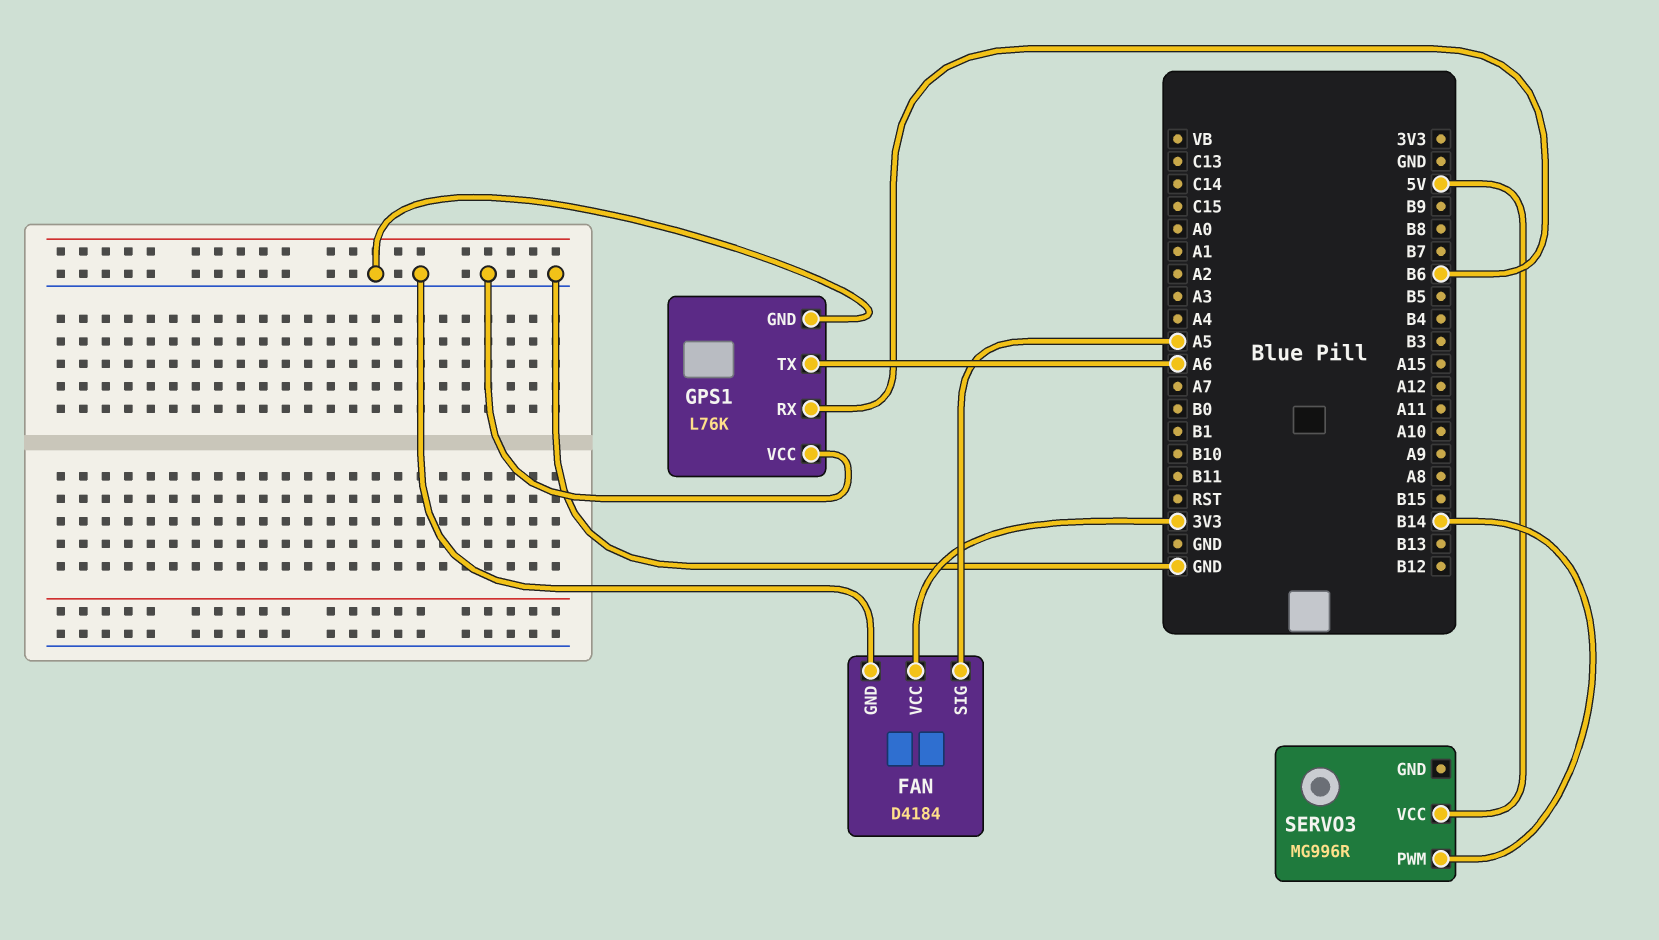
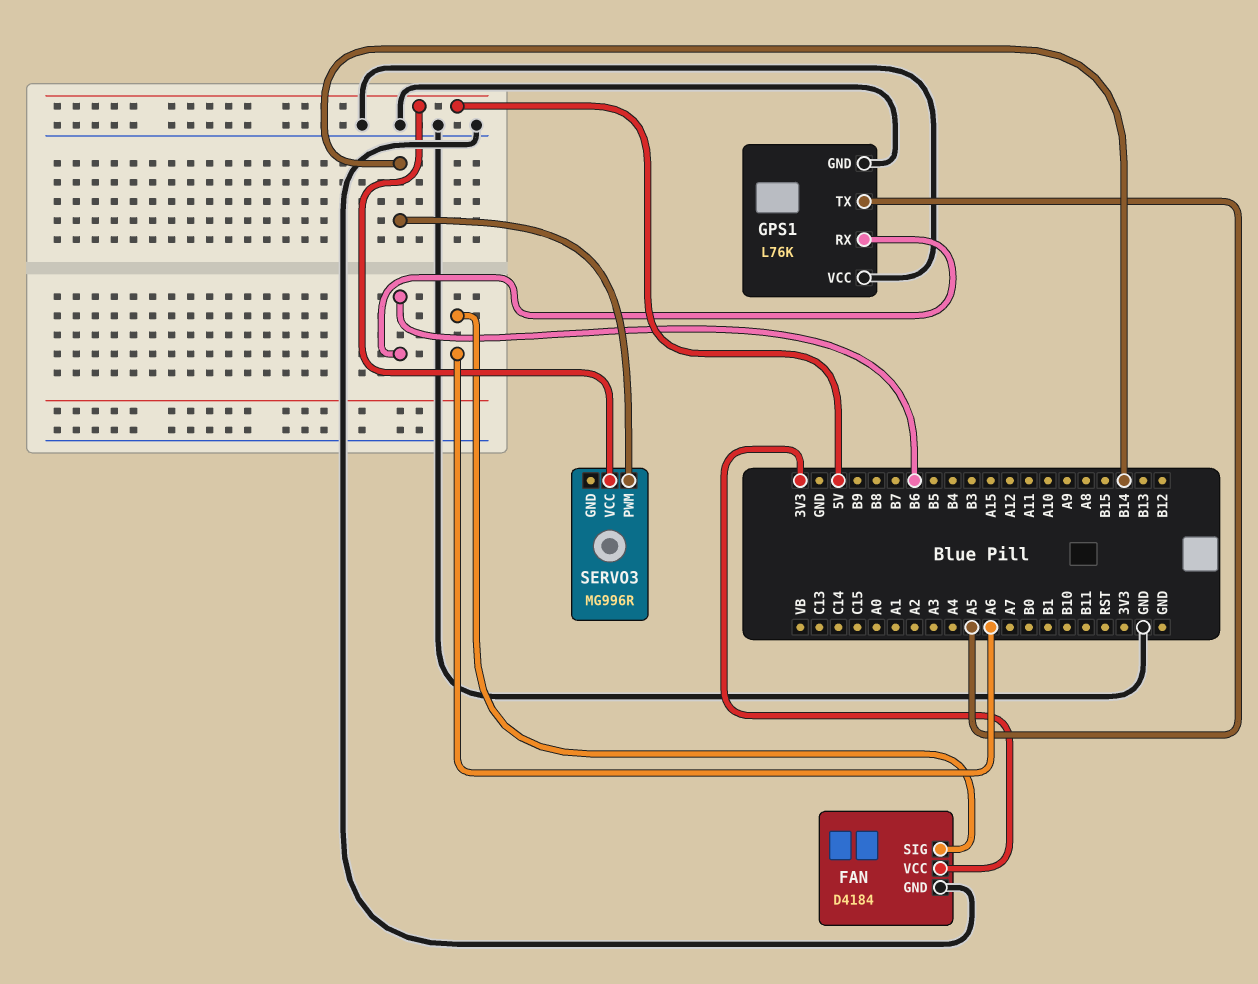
FAN pin SIG: A5 -> A6
GPS1 pin TX: A6 -> A5

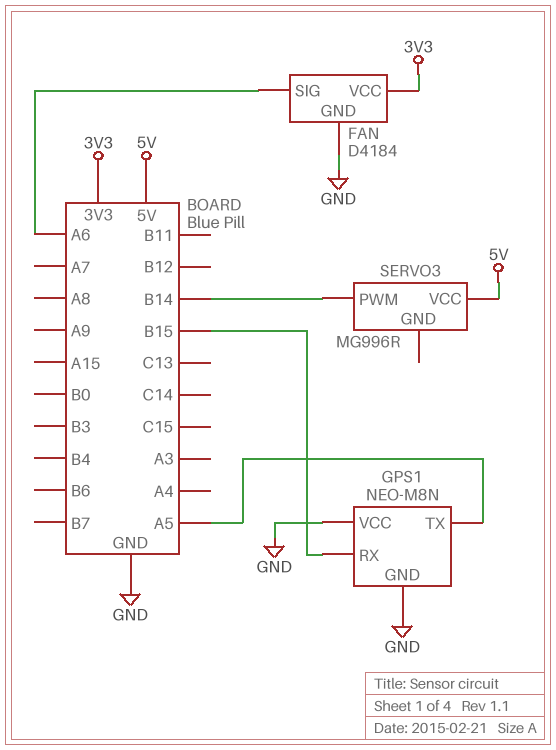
GPS1: L76K -> NEO-M8N
GPS1 pin RX: B6 -> B15

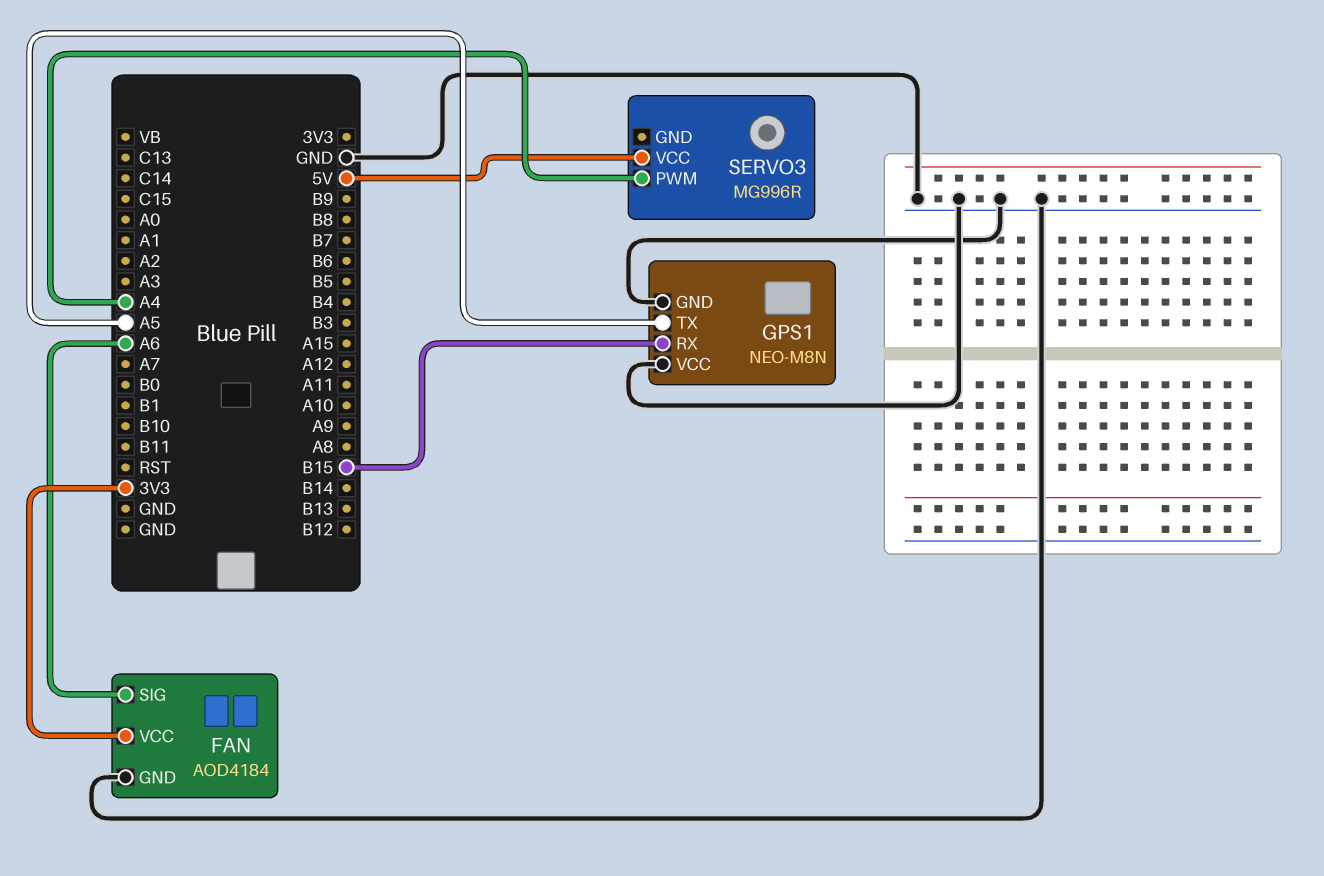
FAN: D4184 -> AOD4184
SERVO3 pin PWM: B14 -> A4

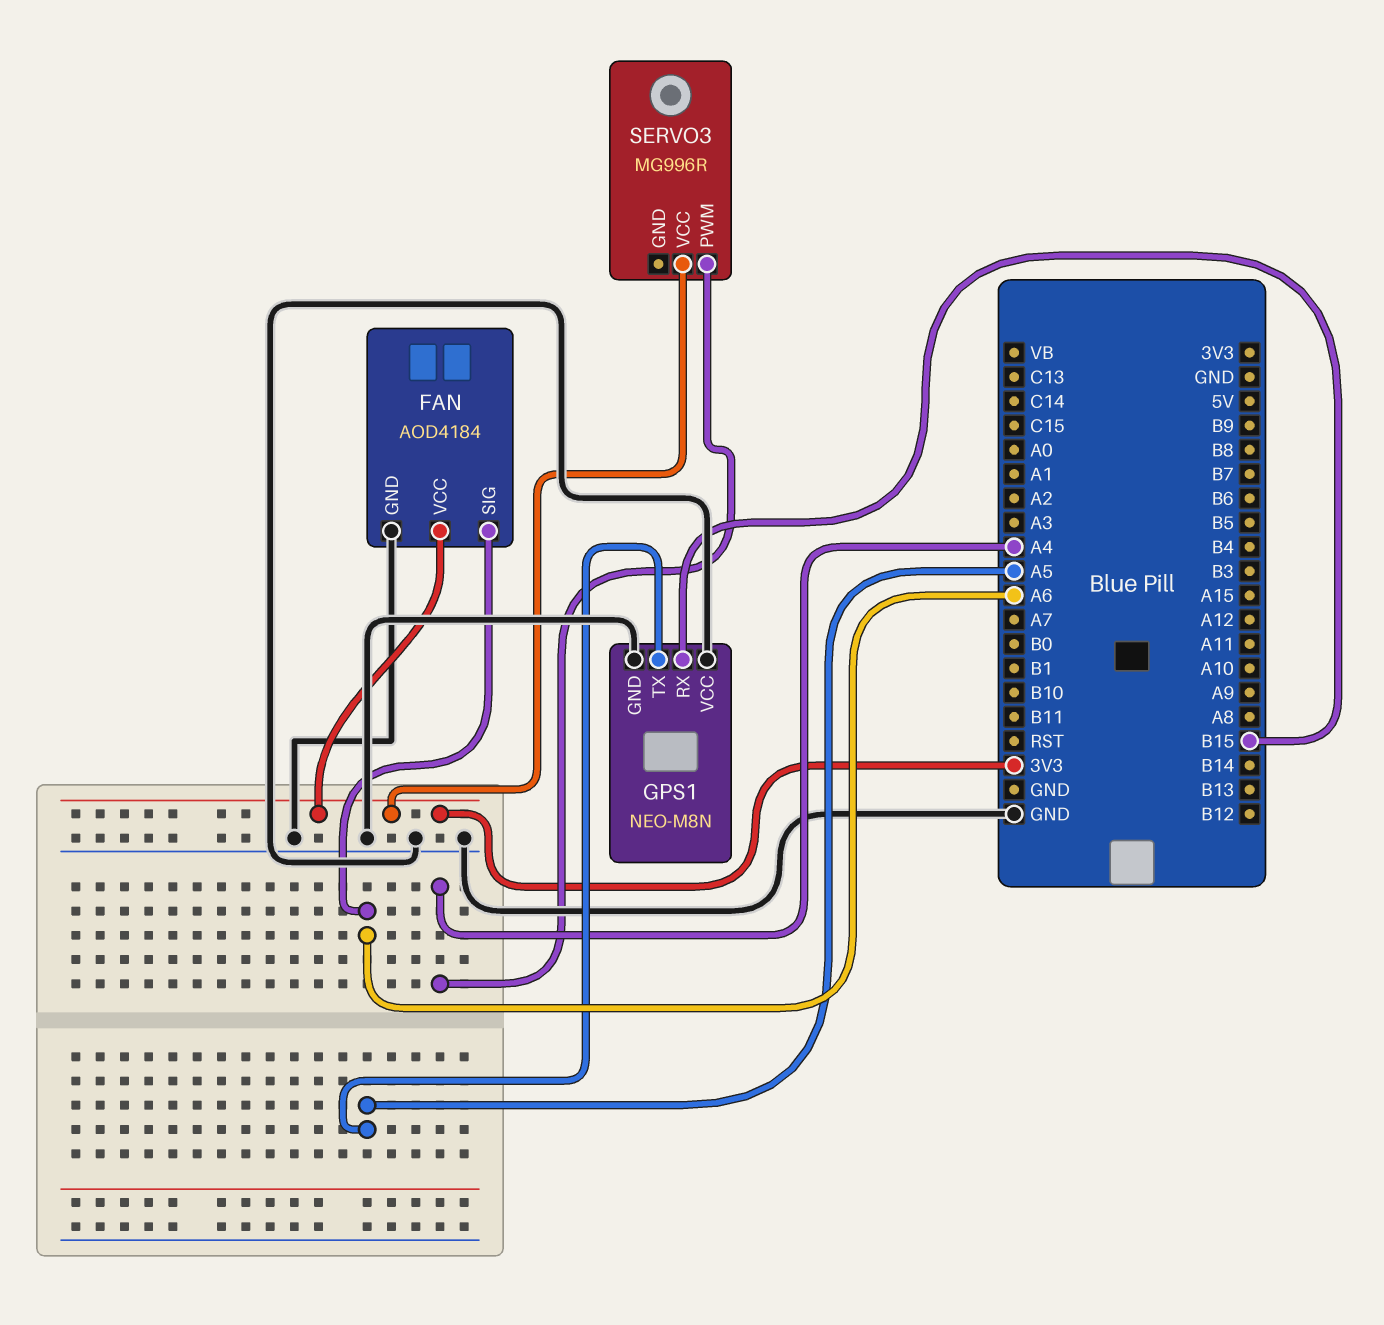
SERVO3 pin VCC: 5V -> 3V3

